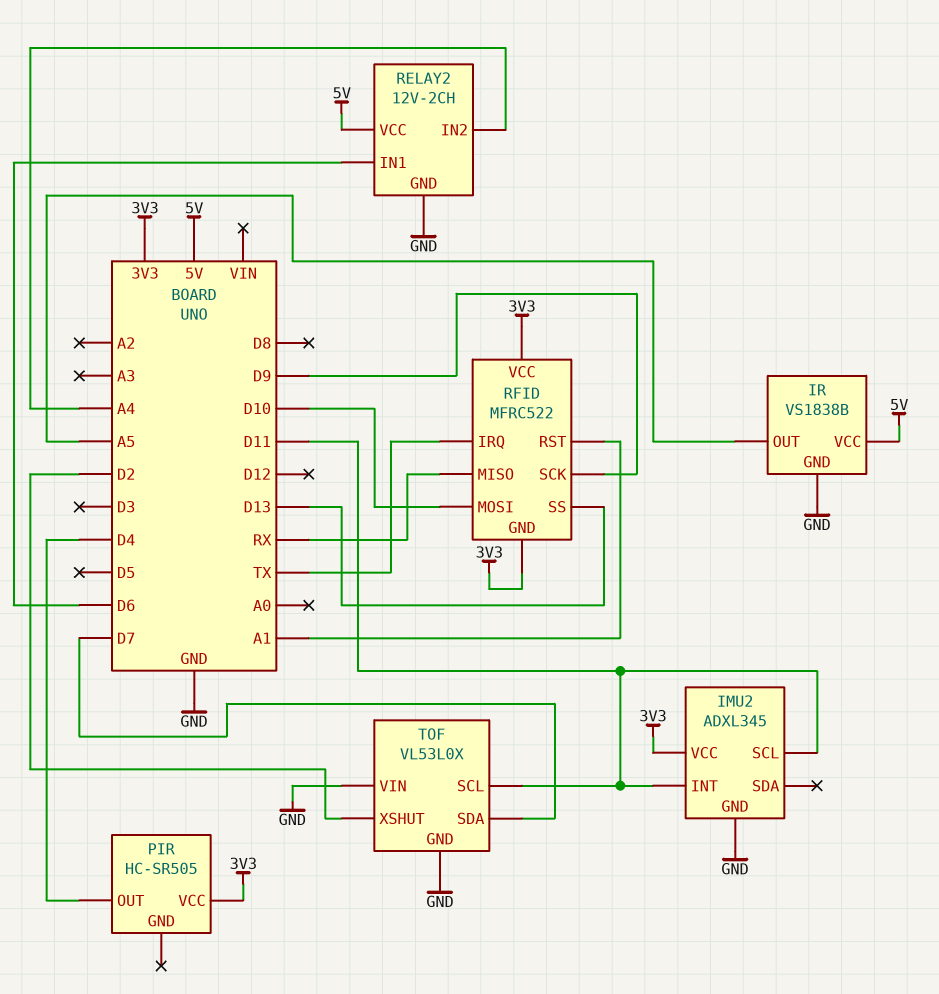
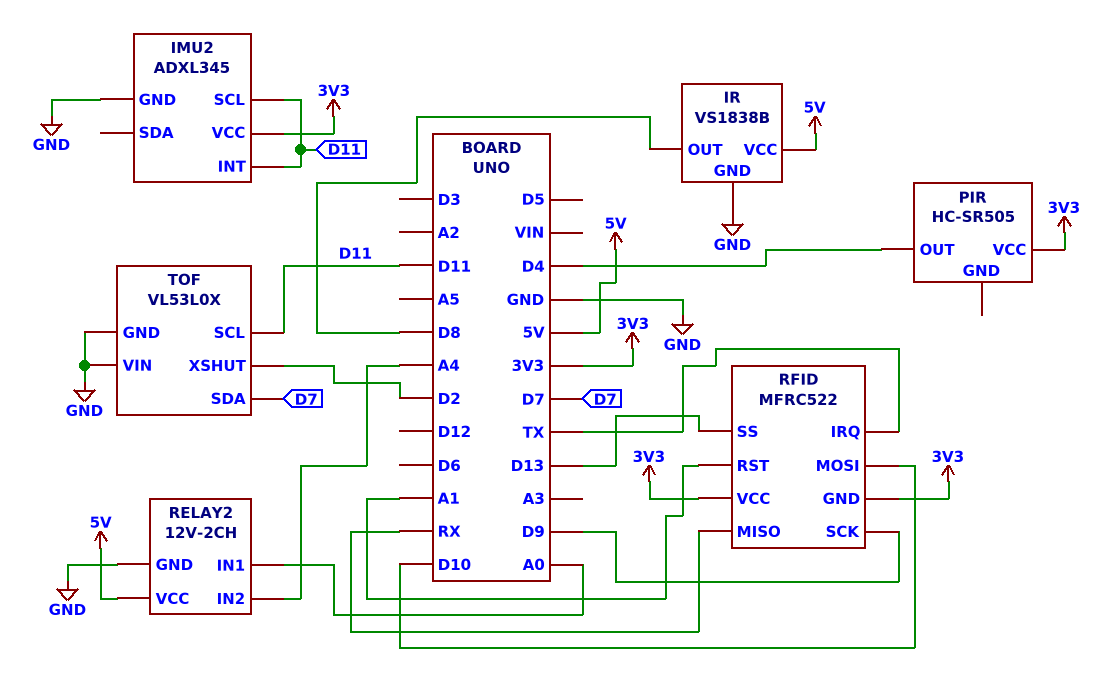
IR pin OUT: A5 -> D8
RELAY2 pin IN1: D6 -> A0

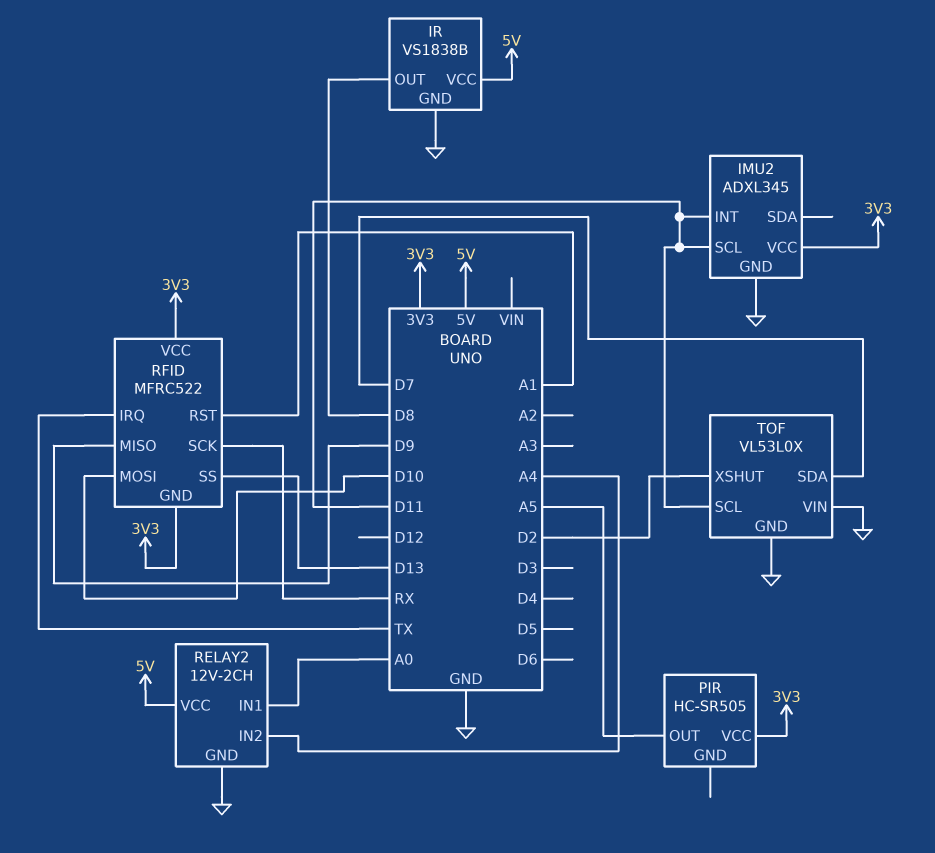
PIR pin OUT: D4 -> A5
RFID pin MISO: RX -> D9
RFID pin SCK: D9 -> RX

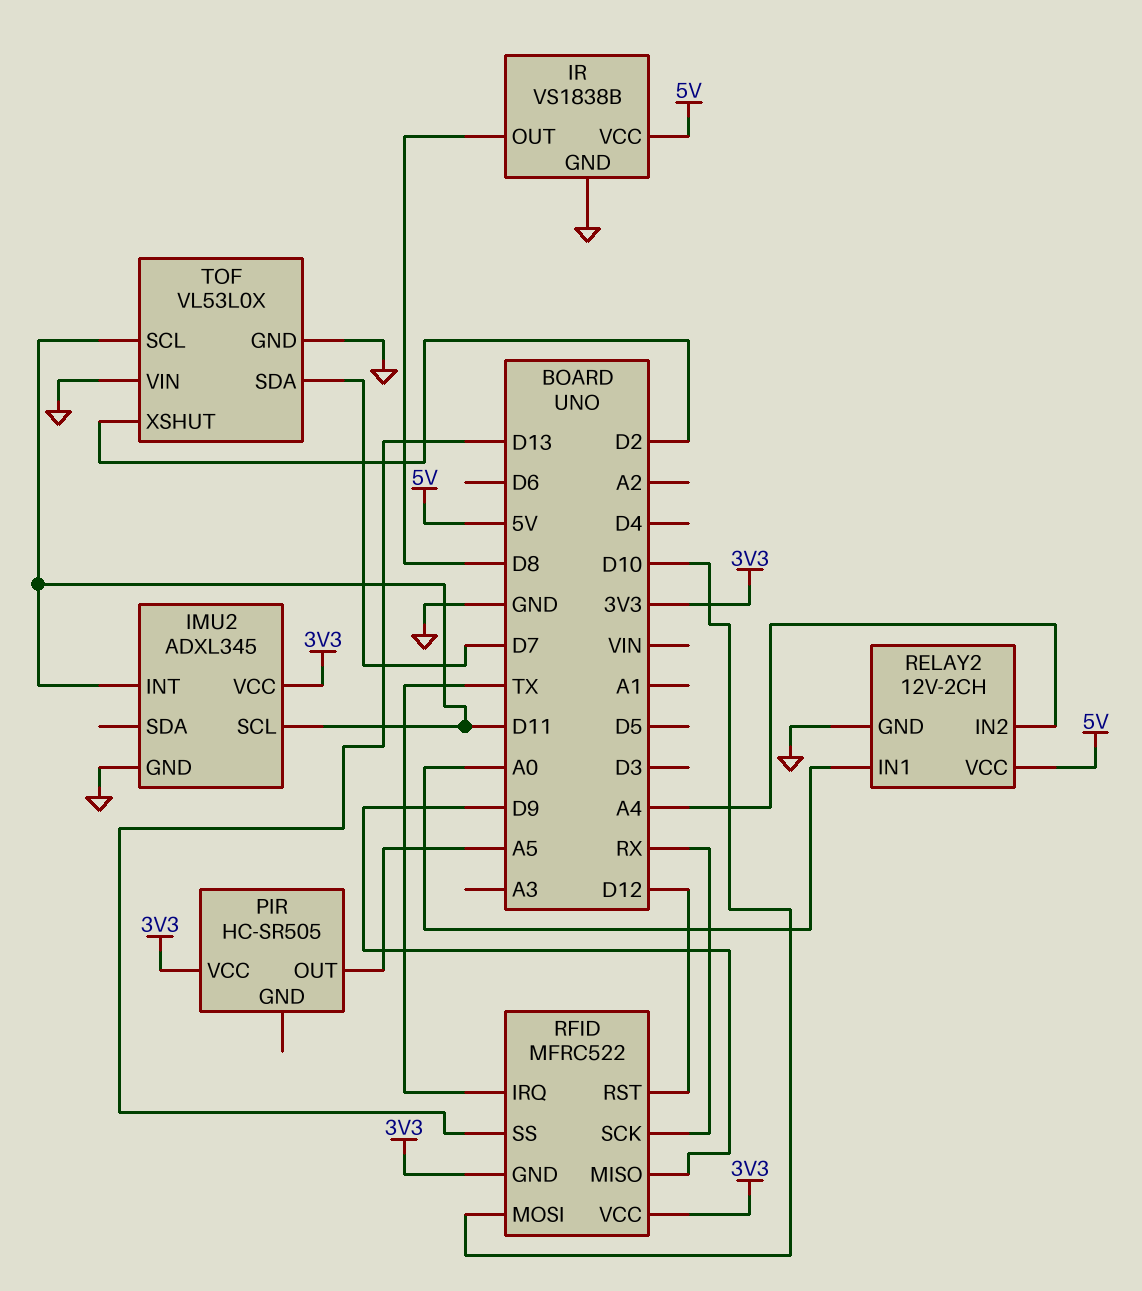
RFID pin RST: A1 -> D12

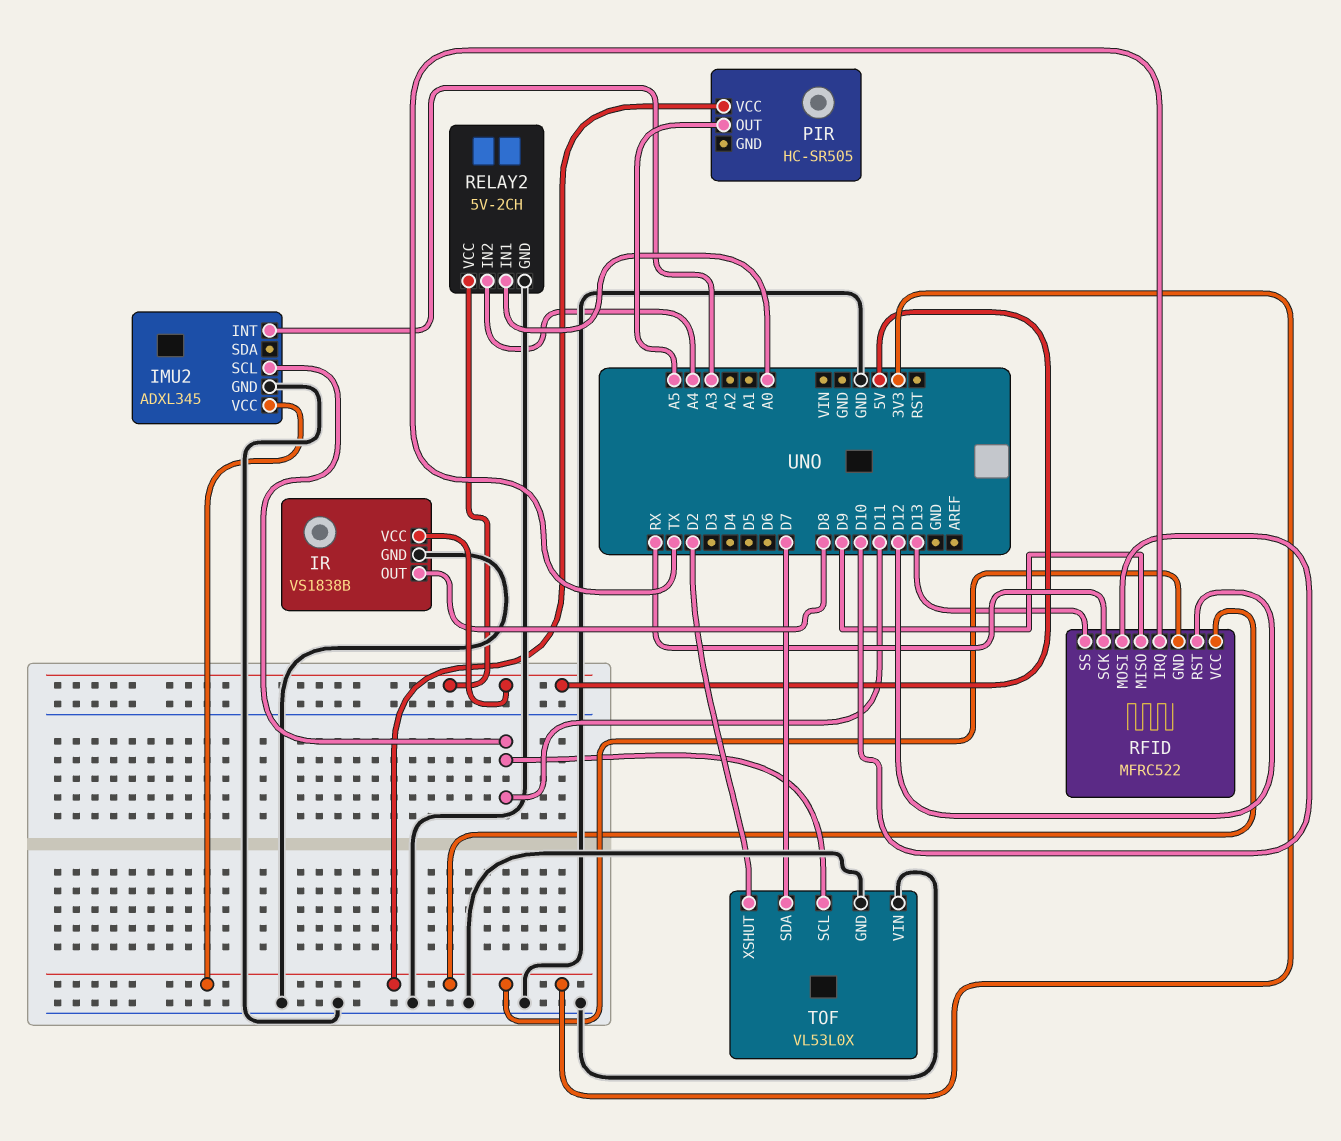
IMU2 pin INT: D11 -> A3
RELAY2: 12V-2CH -> 5V-2CH

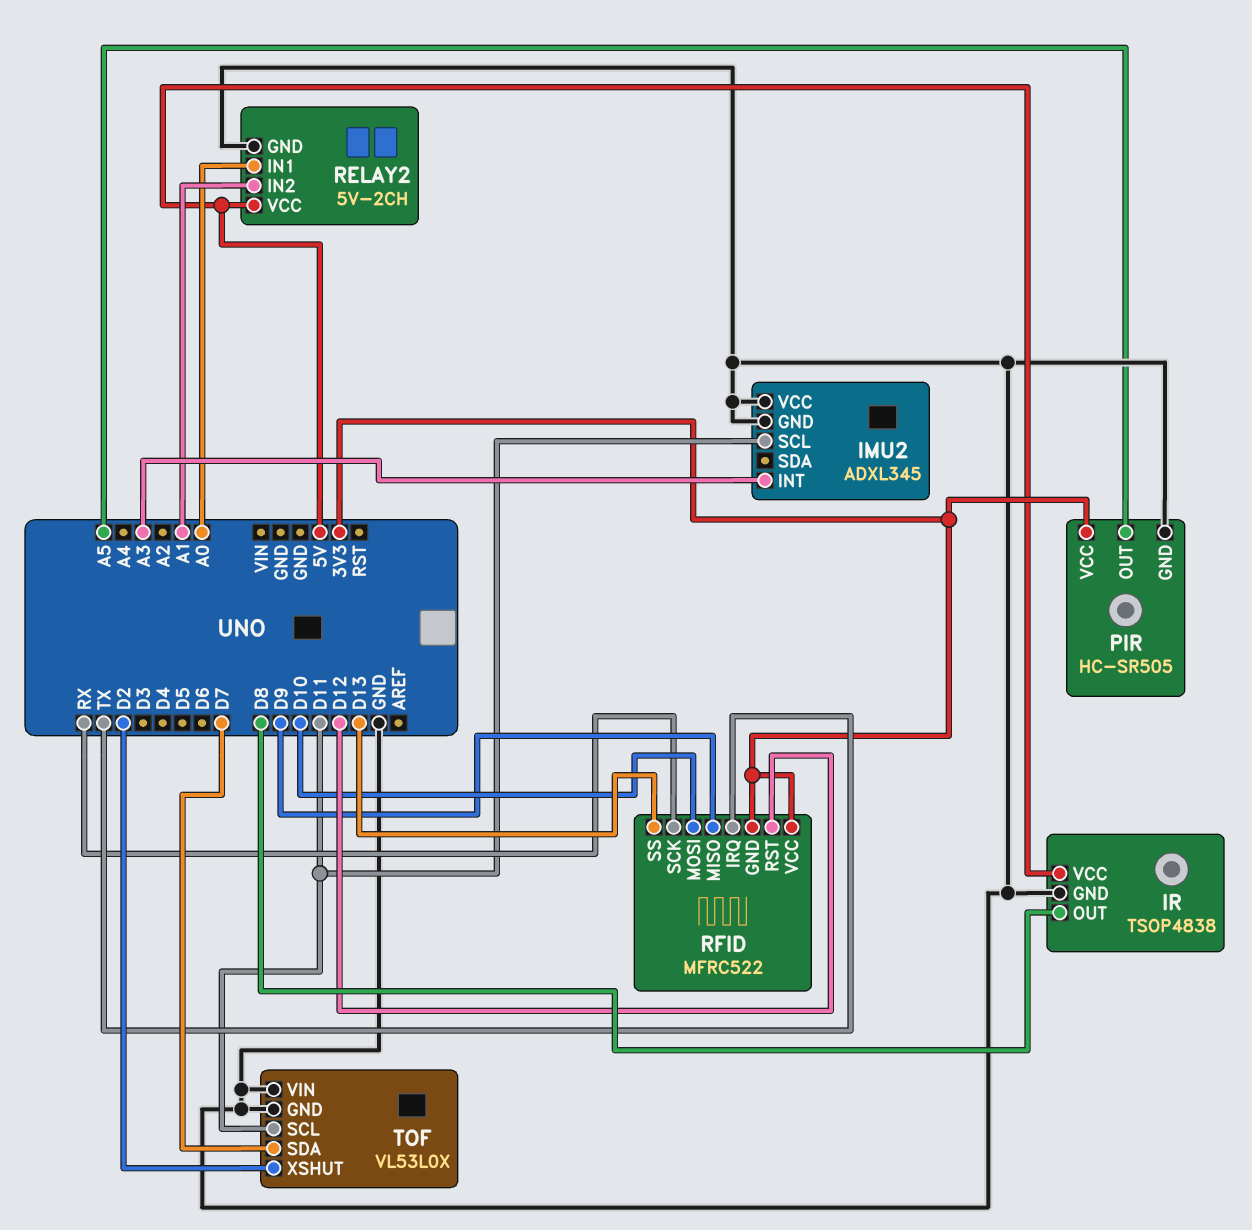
IMU2 pin VCC: 3V3 -> GND
IR: VS1838B -> TSOP4838
PIR pin GND: none -> GND
RELAY2 pin IN2: A4 -> A1

